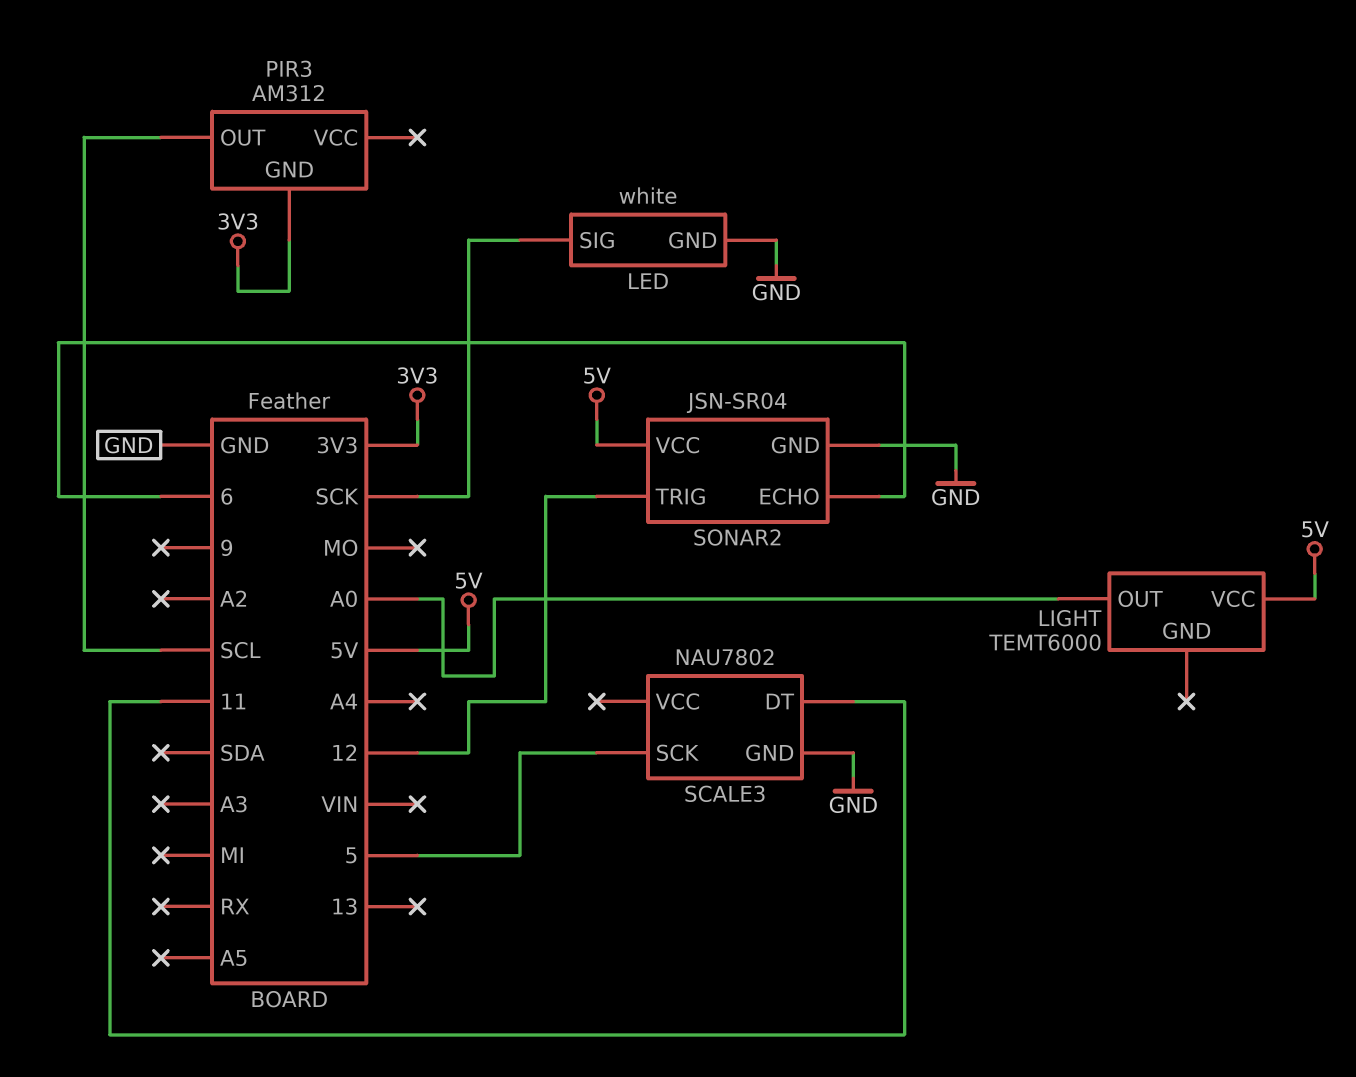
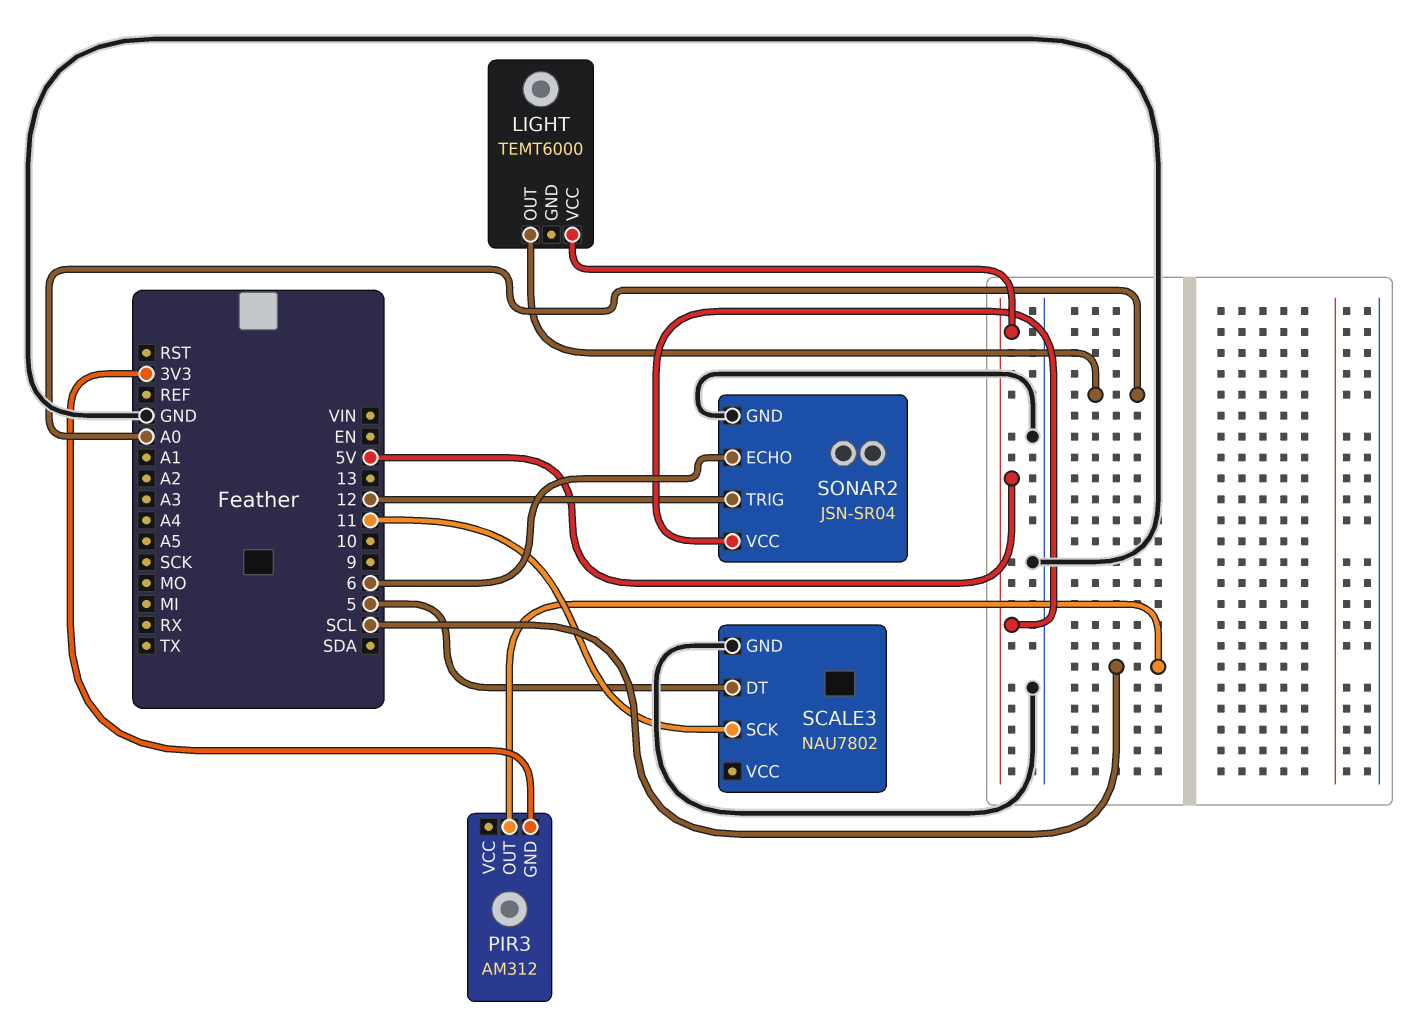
LED: white -> none
LED pin GND: GND -> none
LED pin SIG: SCK -> none
SCALE3 pin DT: 11 -> 5
SCALE3 pin SCK: 5 -> 11

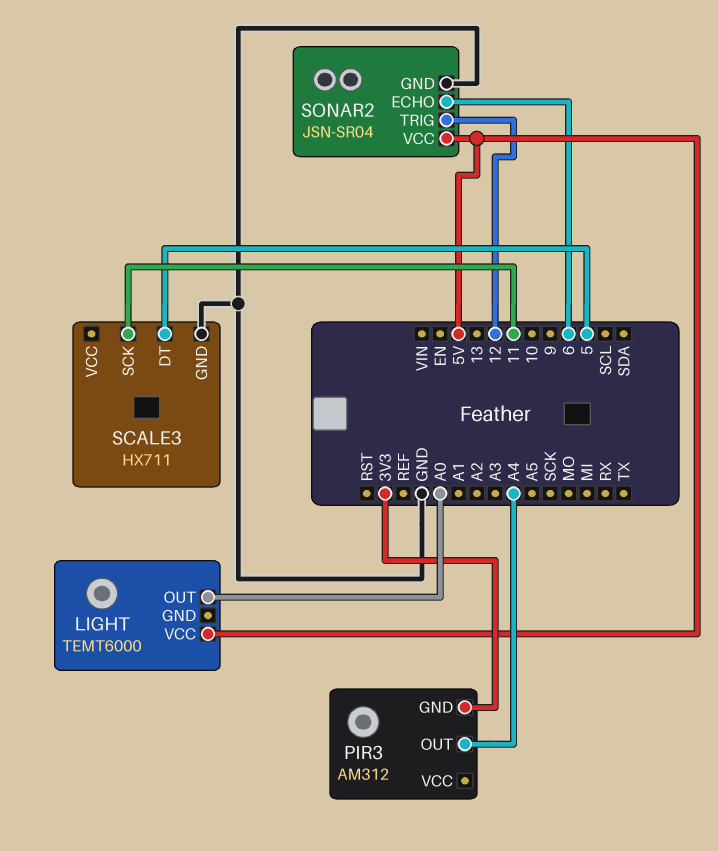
PIR3 pin OUT: SCL -> A4
SCALE3: NAU7802 -> HX711

